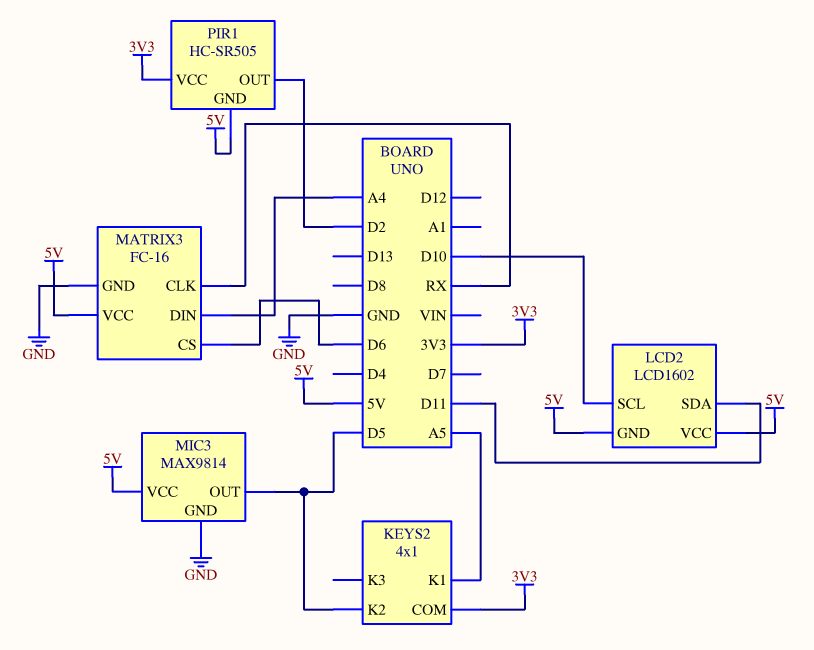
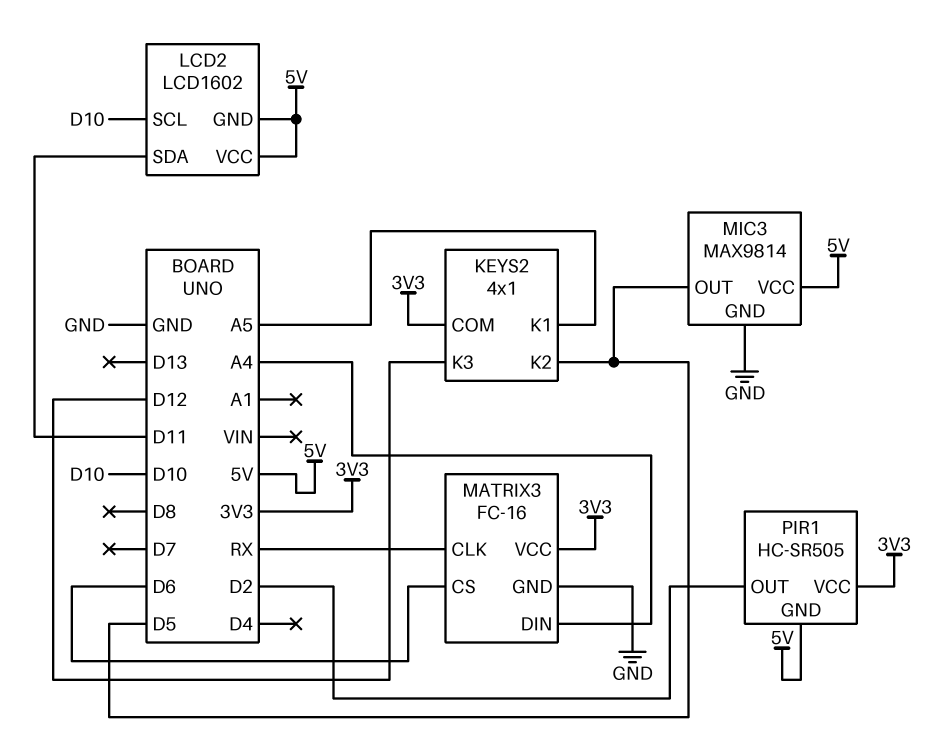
KEYS2 pin K3: none -> D12
MATRIX3 pin VCC: 5V -> 3V3

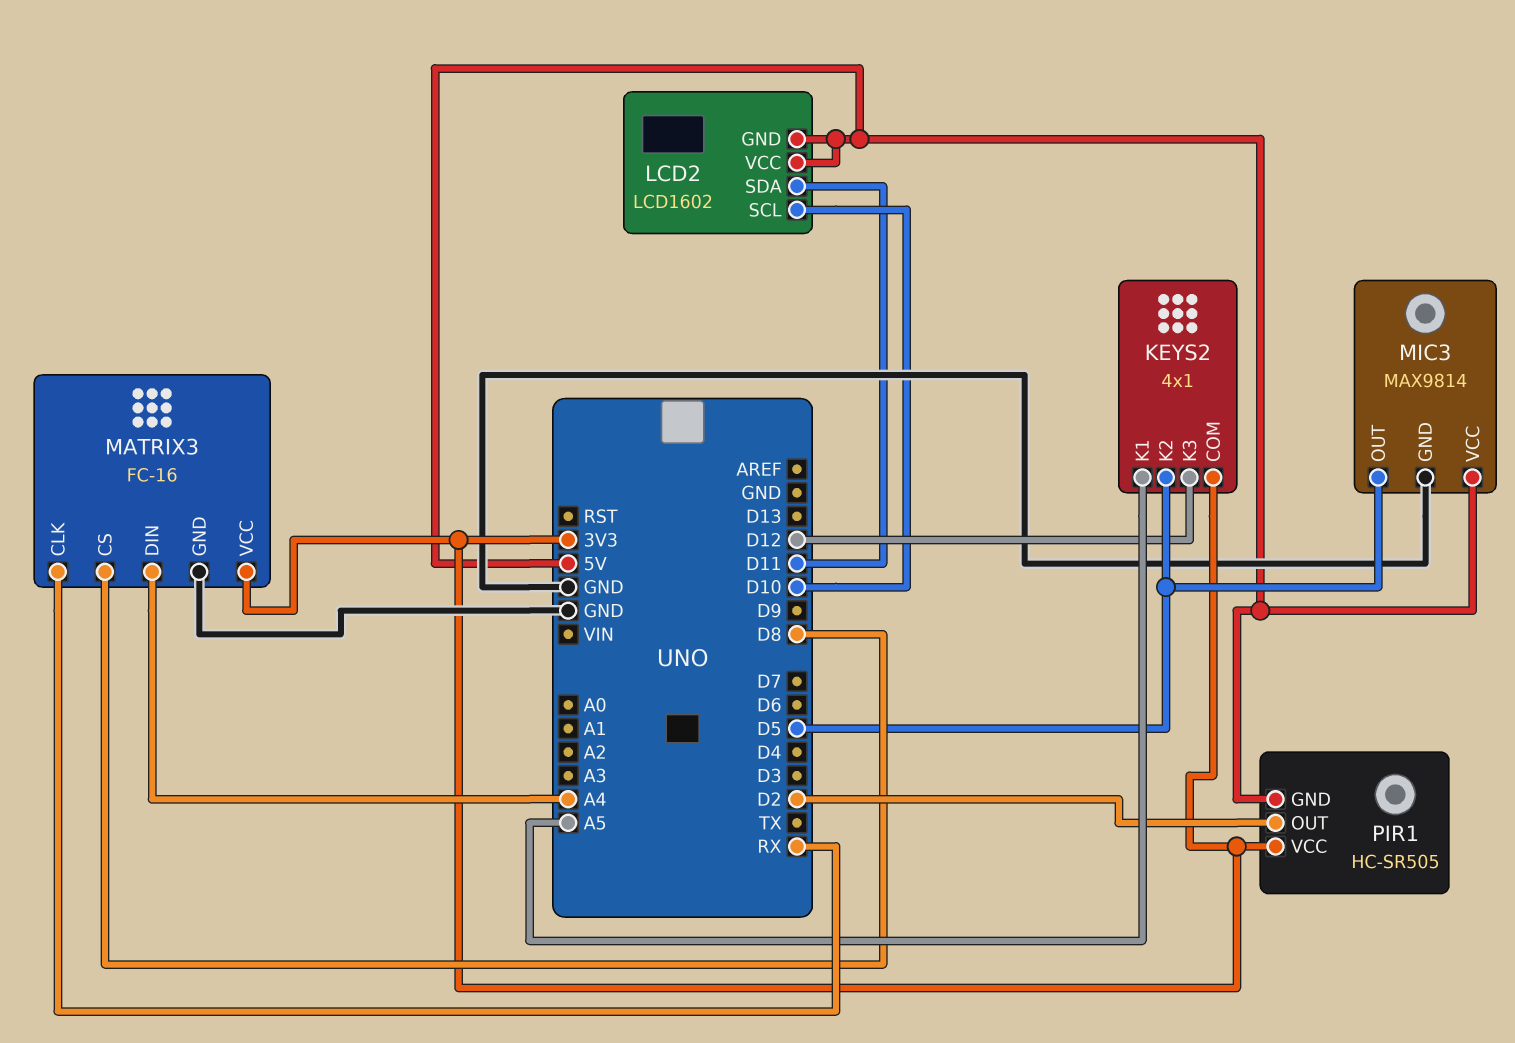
MATRIX3 pin CS: D6 -> D8

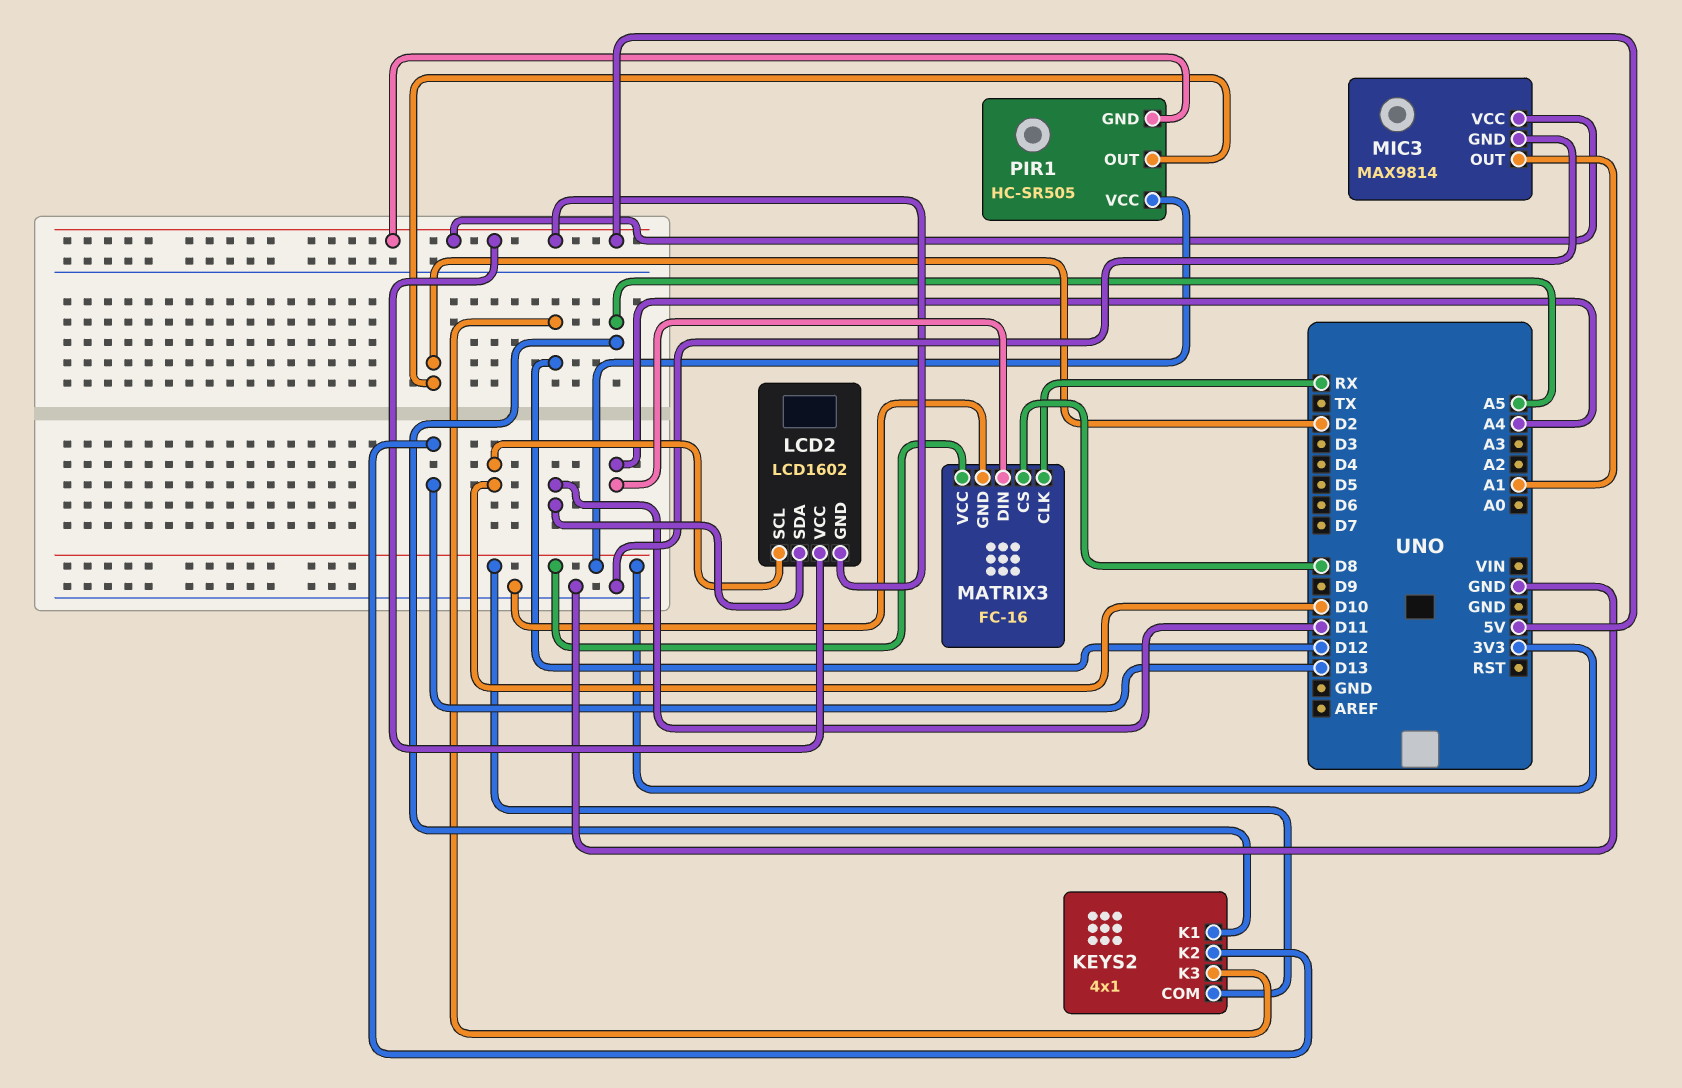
KEYS2 pin K2: D5 -> D13
MIC3 pin OUT: D5 -> A1

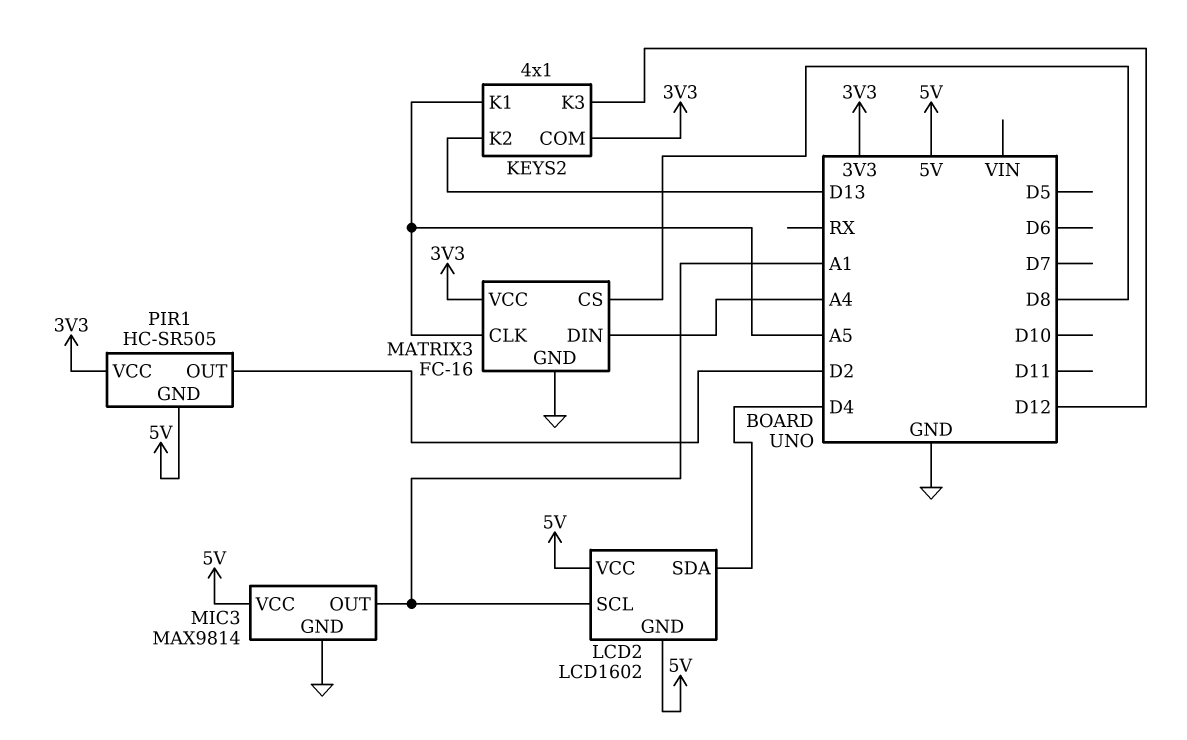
LCD2 pin SCL: D10 -> A1
LCD2 pin SDA: D11 -> D4
MATRIX3 pin CLK: RX -> A5

